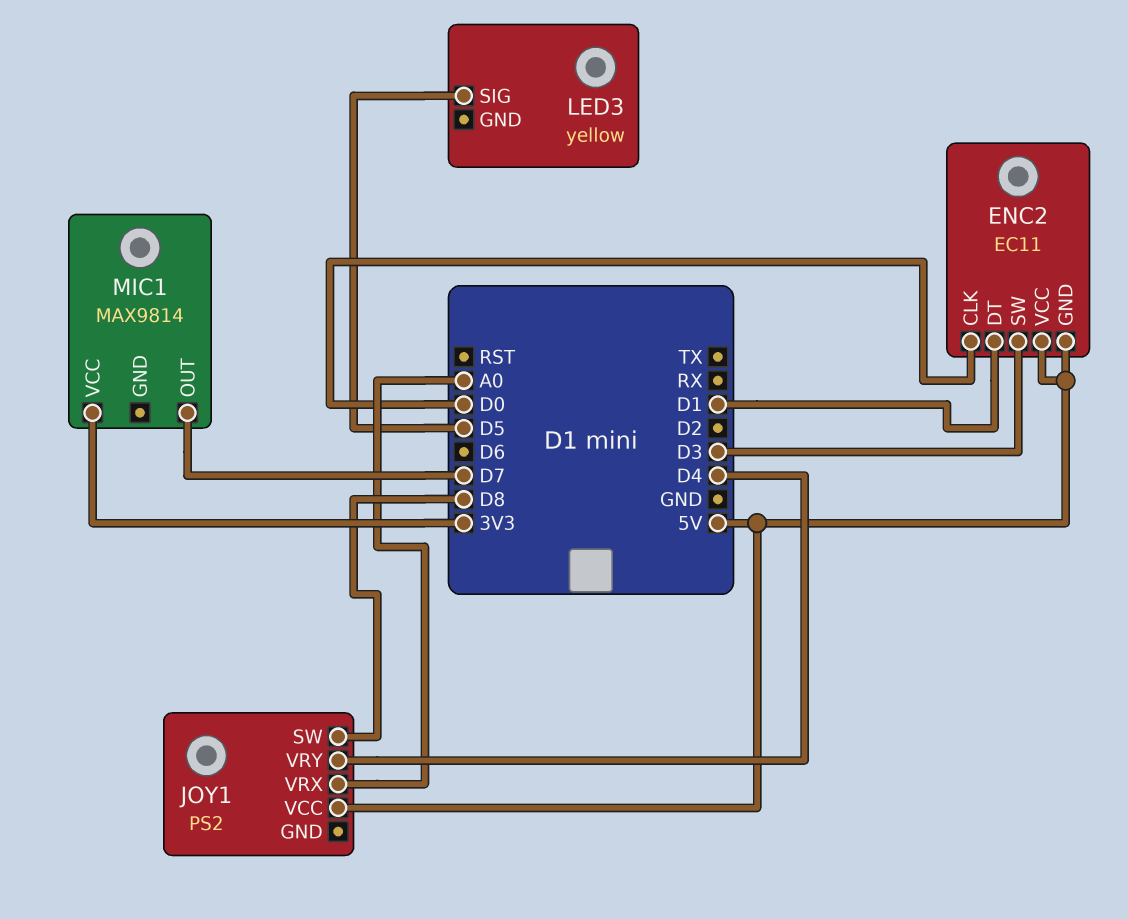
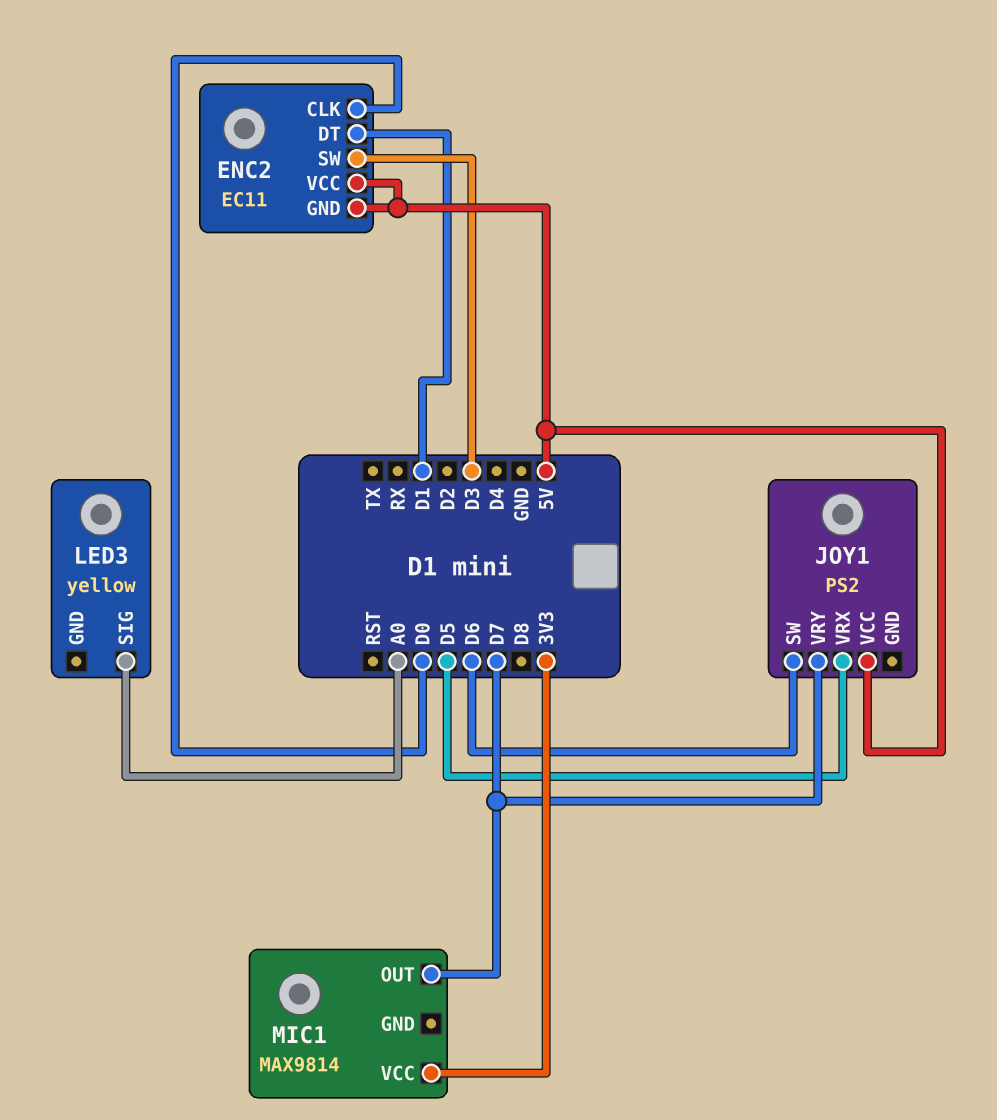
JOY1 pin SW: D8 -> D6
JOY1 pin VRX: A0 -> D5
JOY1 pin VRY: D4 -> D7
LED3 pin SIG: D5 -> A0

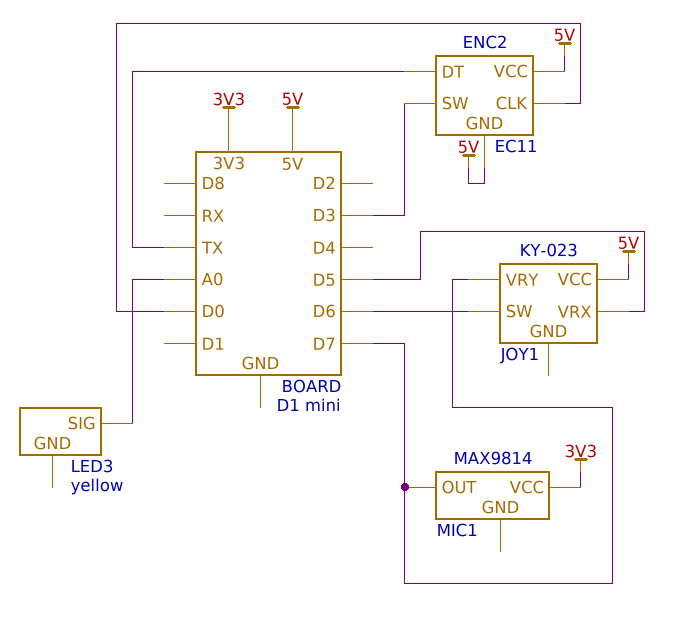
ENC2 pin DT: D1 -> TX
JOY1: PS2 -> KY-023

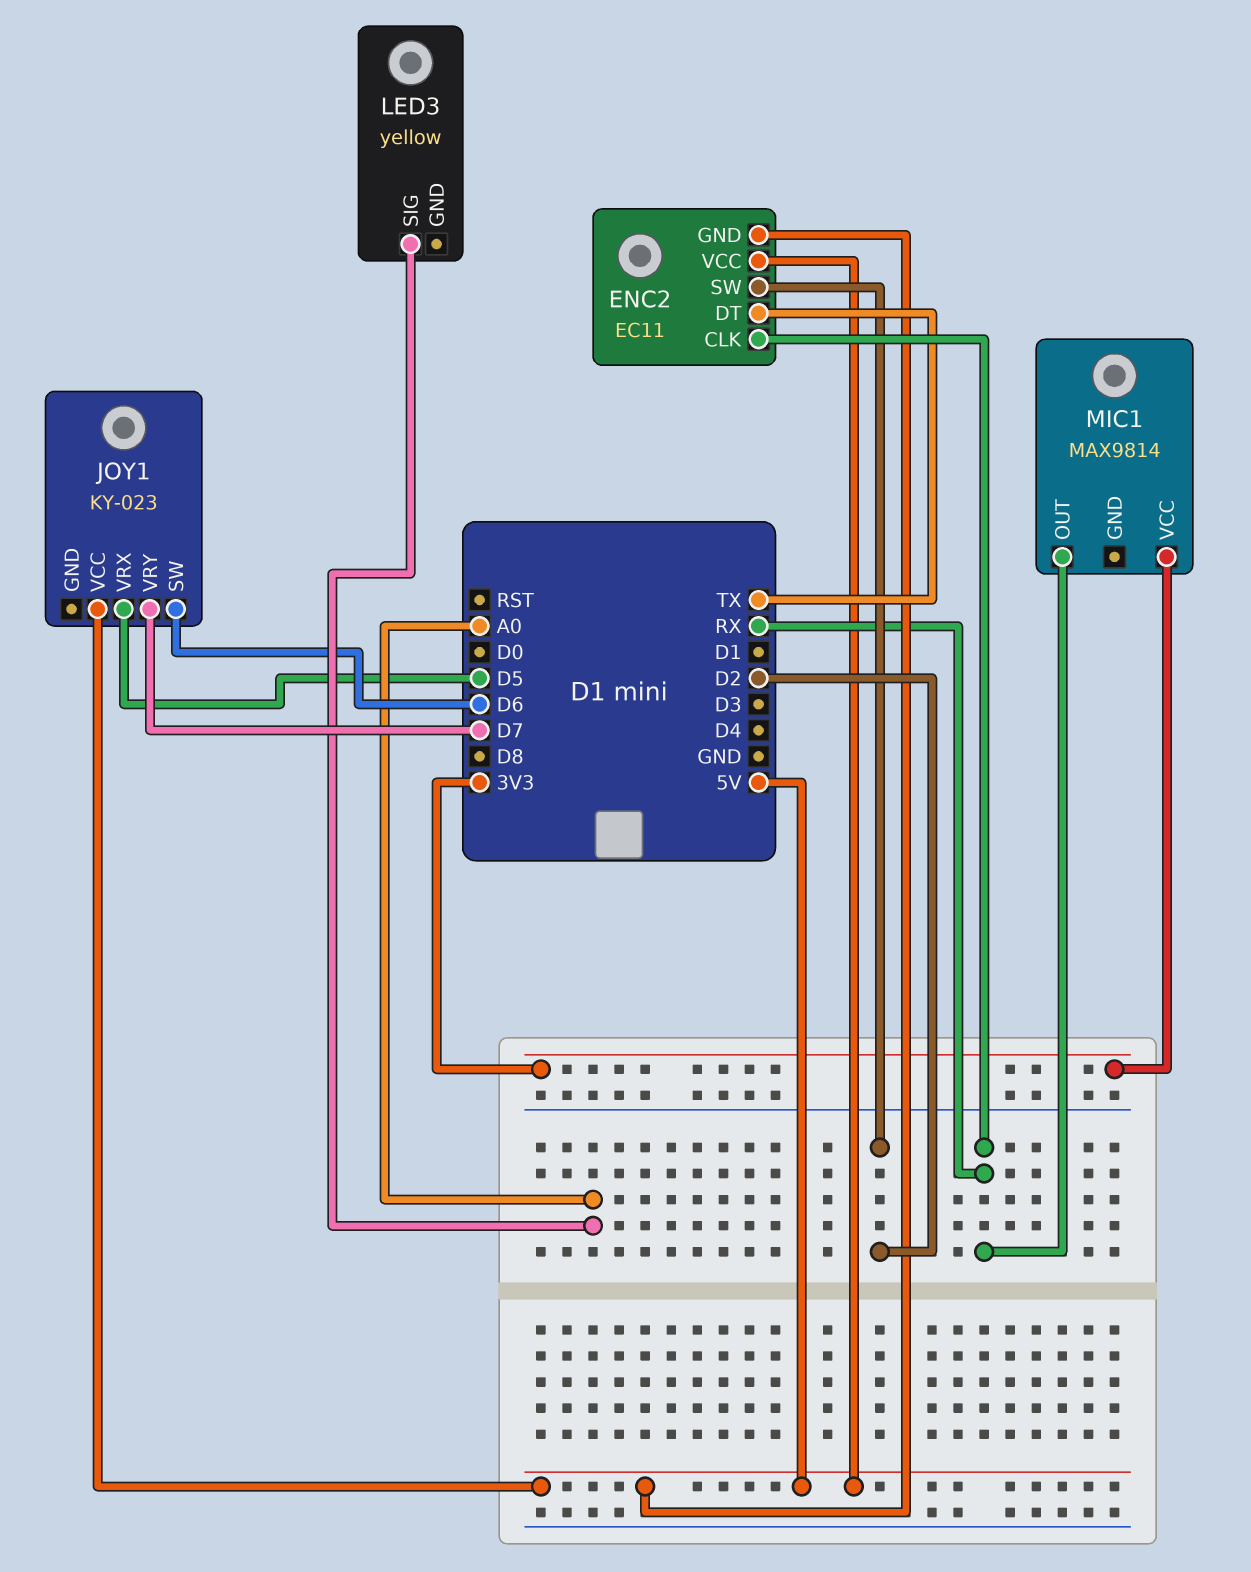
ENC2 pin CLK: D0 -> RX
ENC2 pin SW: D3 -> D2
MIC1 pin OUT: D7 -> RX

